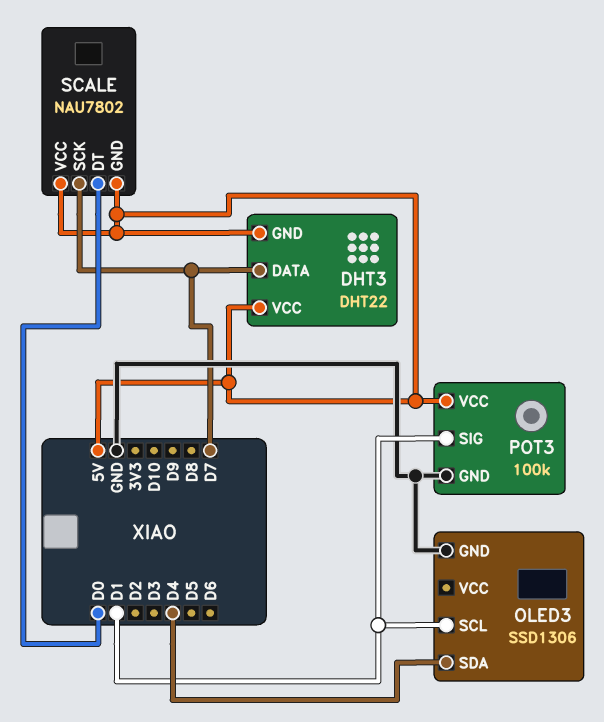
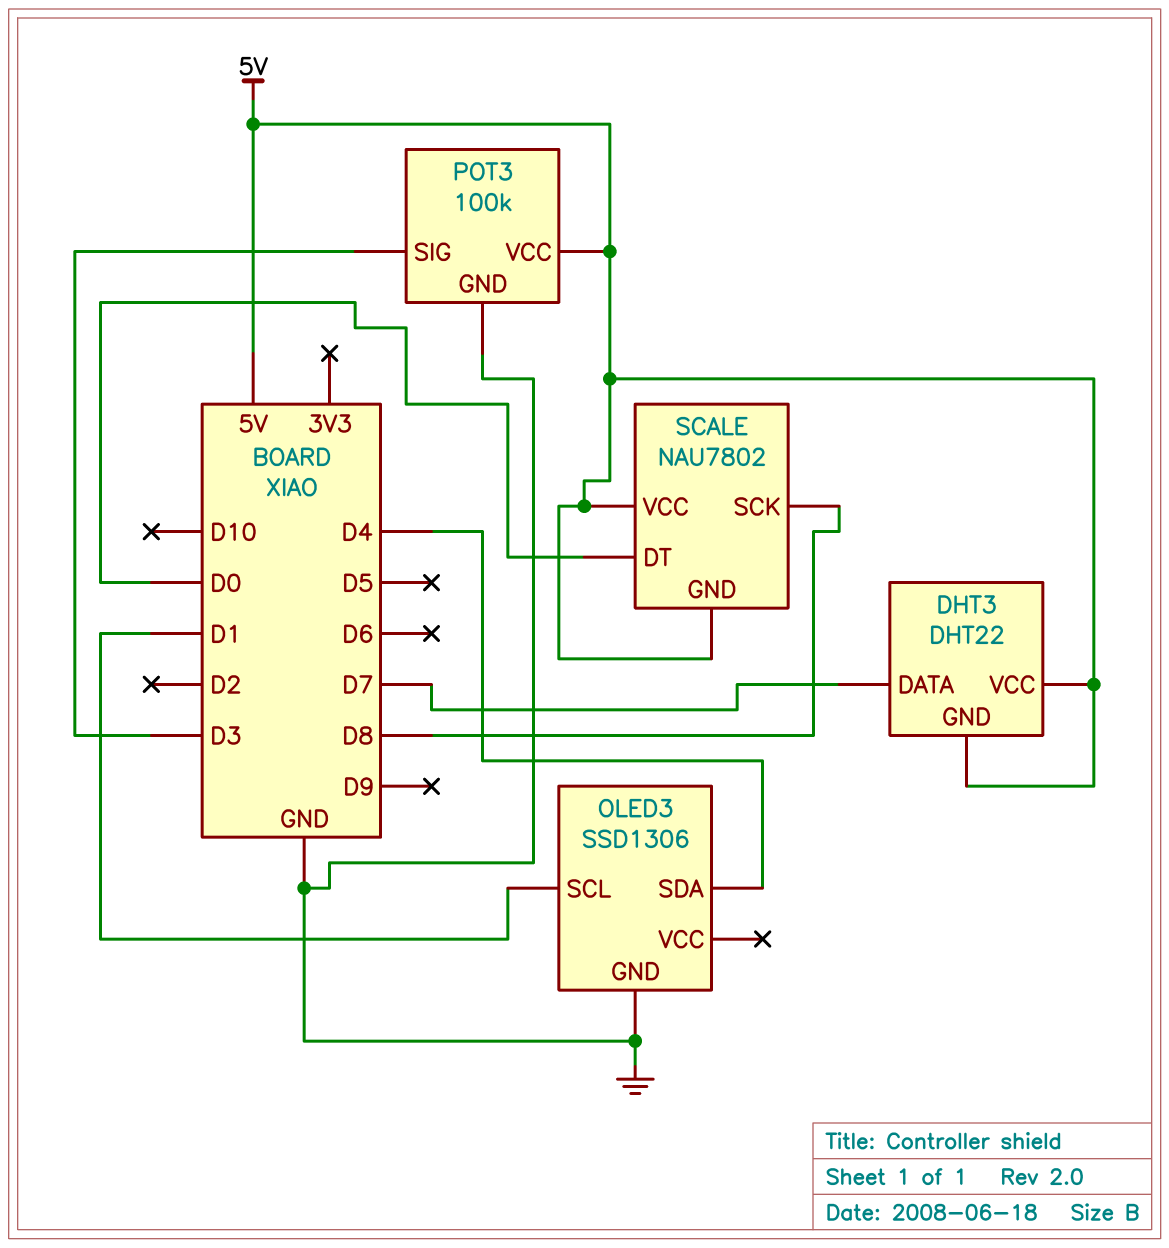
POT3 pin SIG: D1 -> D3
SCALE pin SCK: D7 -> D8

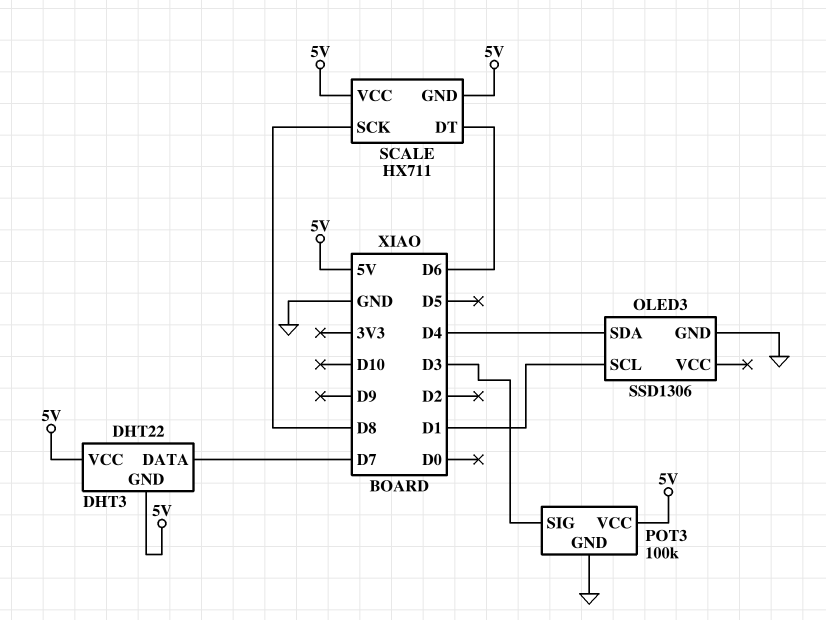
SCALE: NAU7802 -> HX711
SCALE pin DT: D0 -> D6

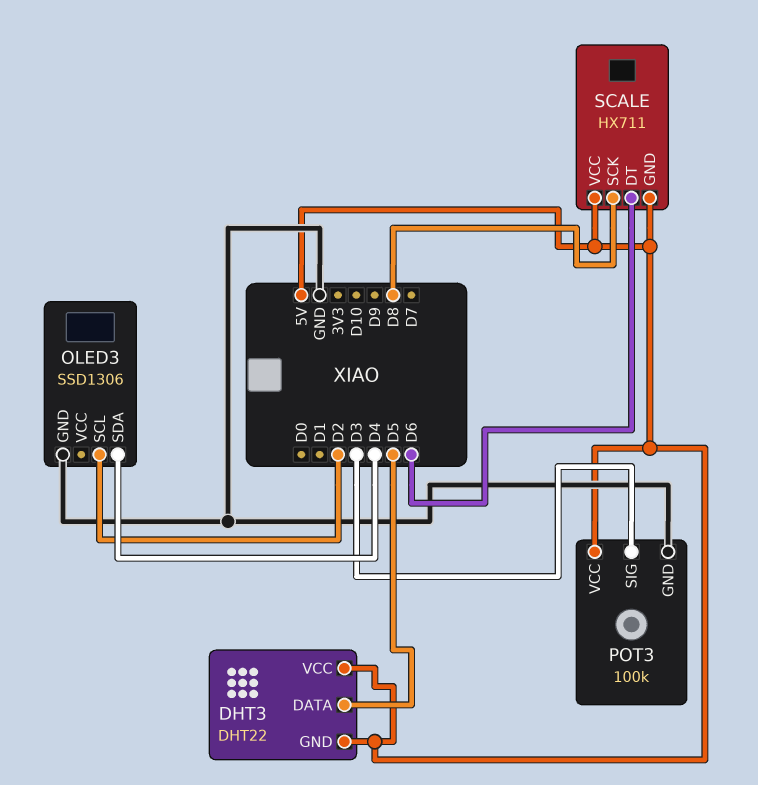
DHT3 pin DATA: D7 -> D5
OLED3 pin SCL: D1 -> D2

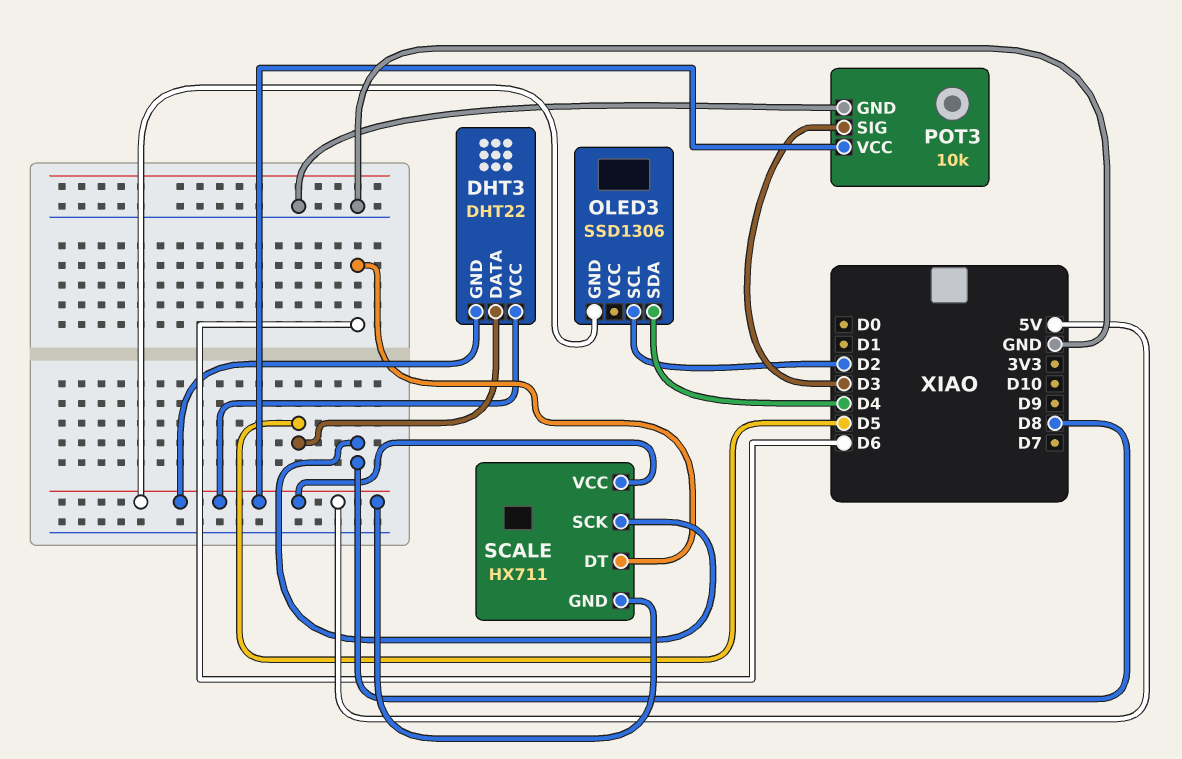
OLED3 pin GND: GND -> 5V
POT3: 100k -> 10k

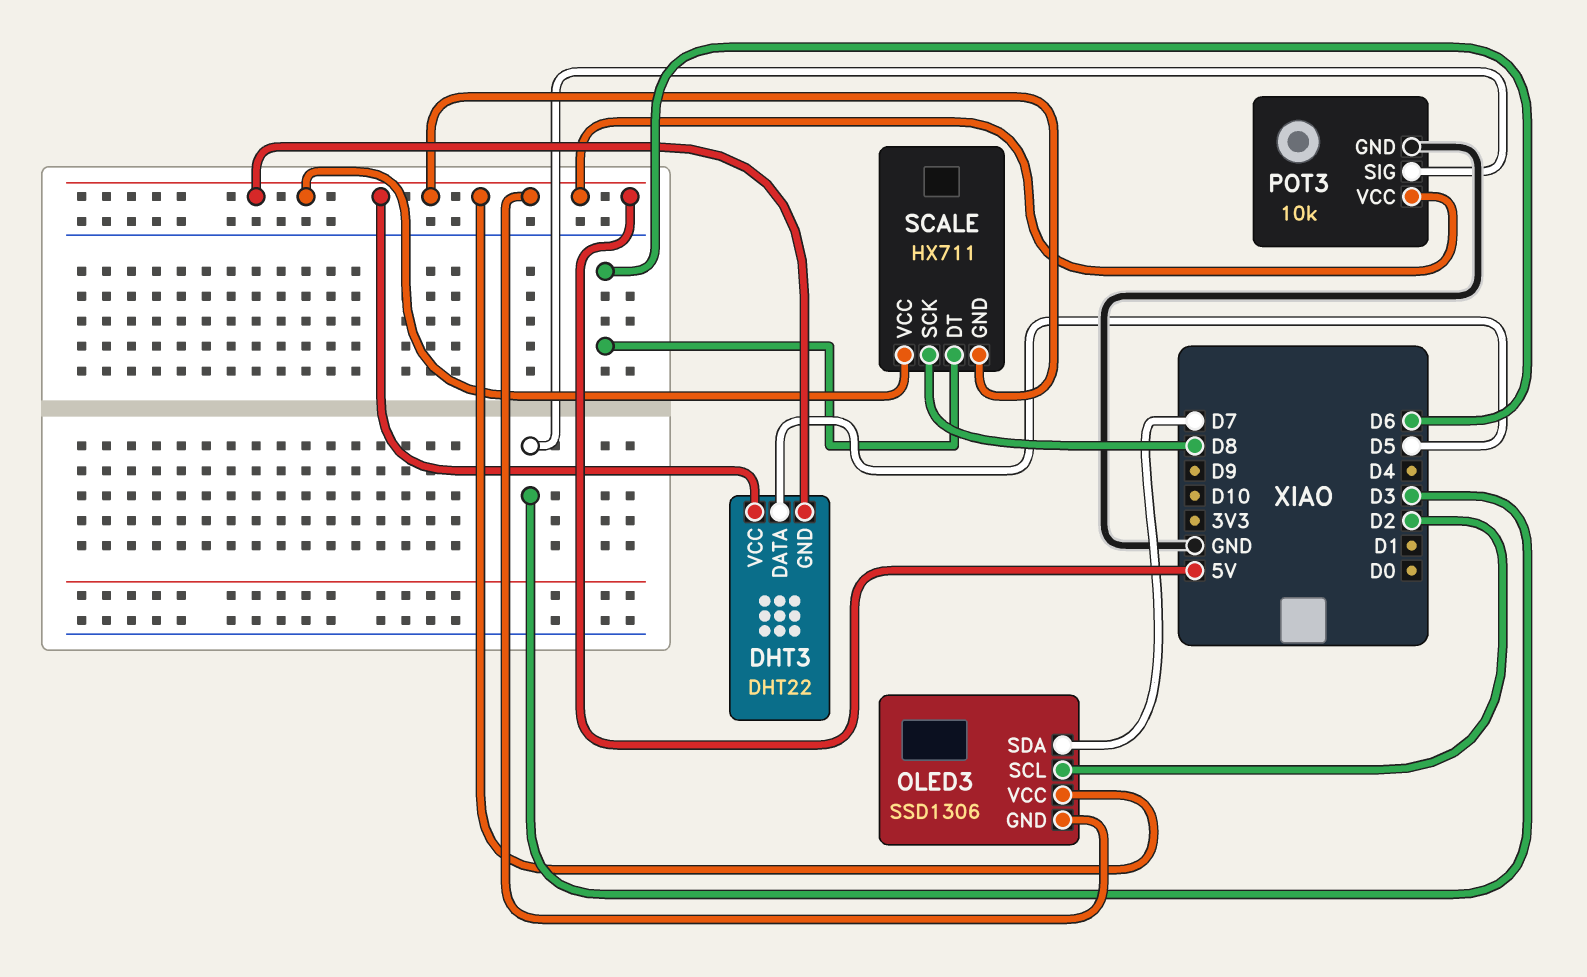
OLED3 pin SDA: D4 -> D7
OLED3 pin VCC: none -> 5V

